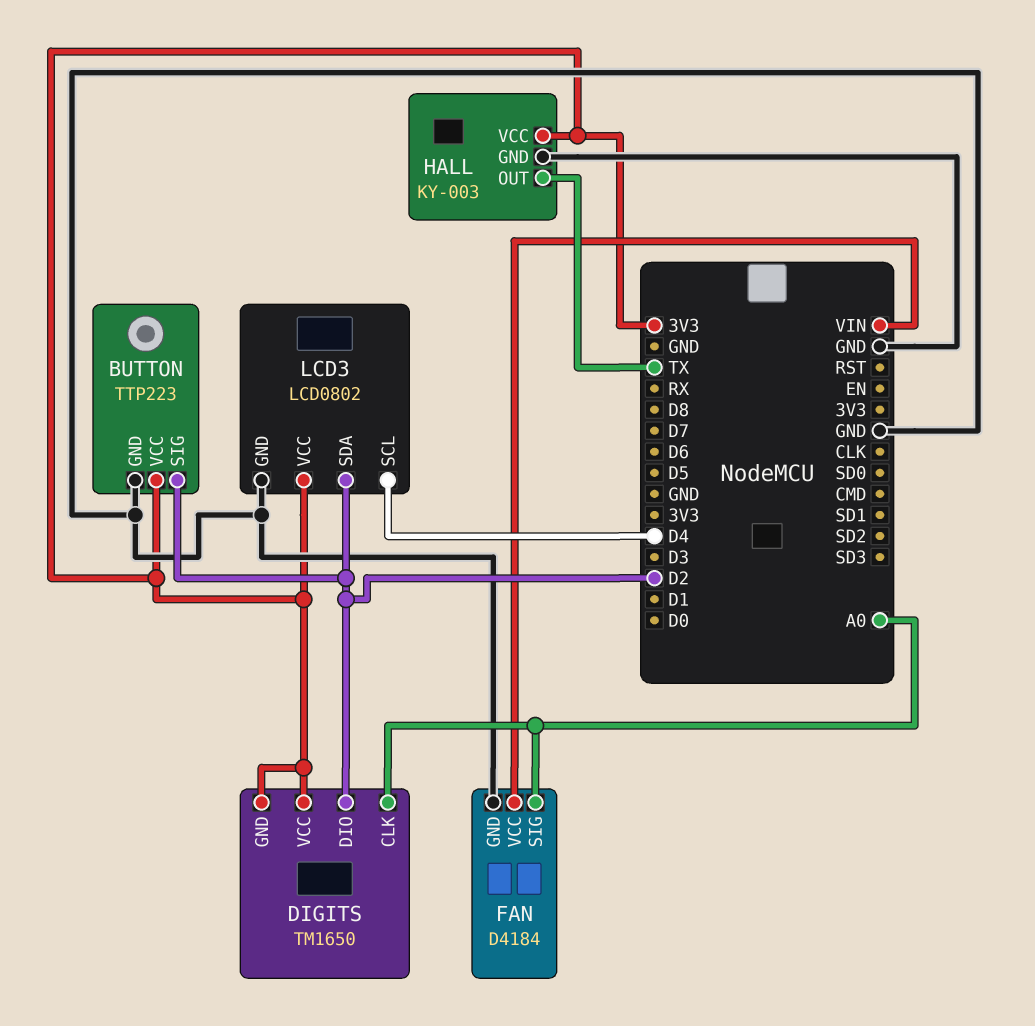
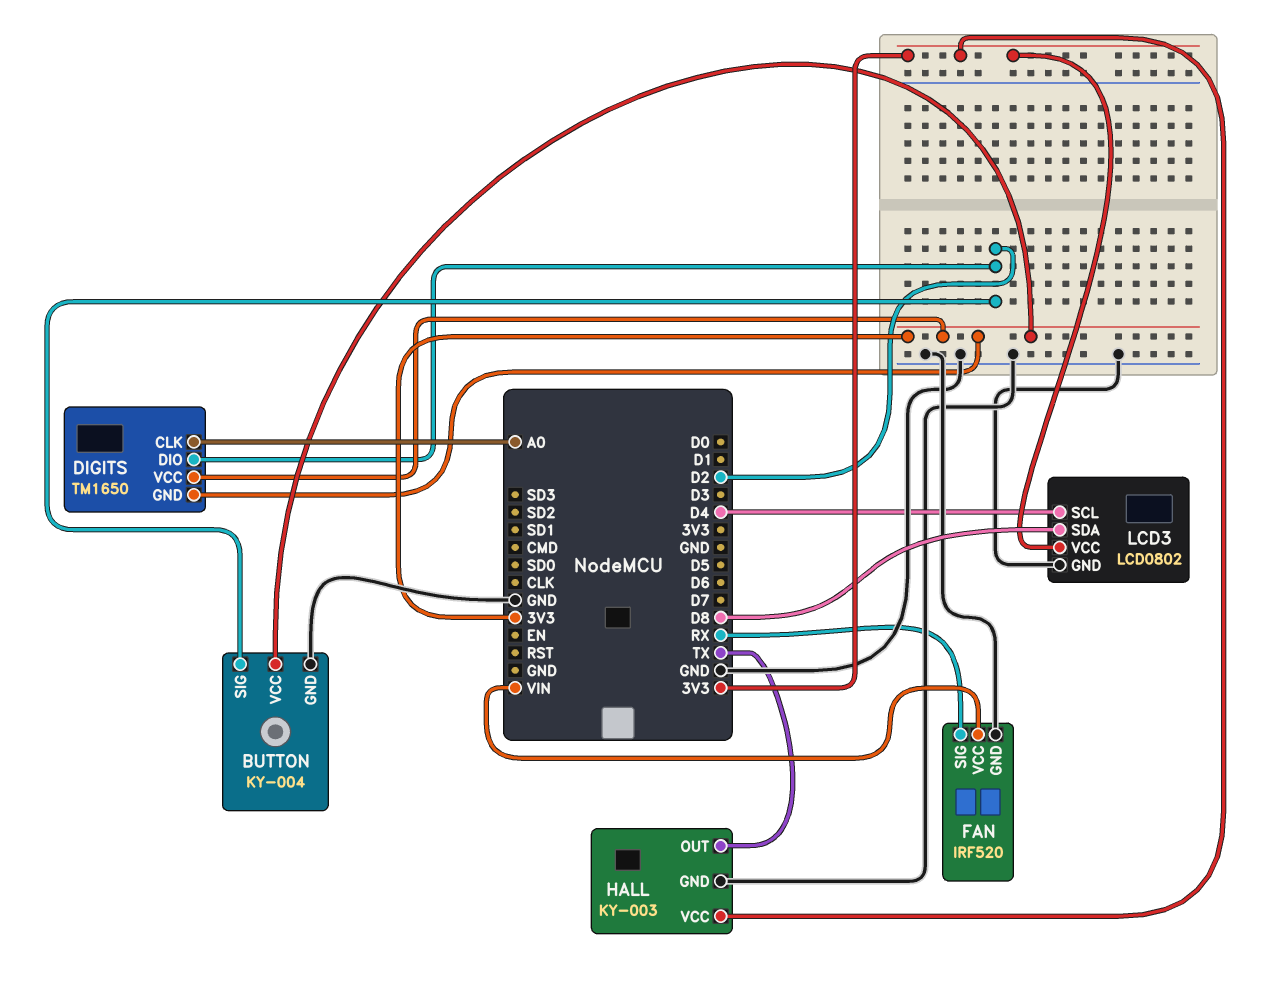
BUTTON: TTP223 -> KY-004
FAN: D4184 -> IRF520
FAN pin SIG: A0 -> RX
LCD3 pin SDA: D2 -> D8

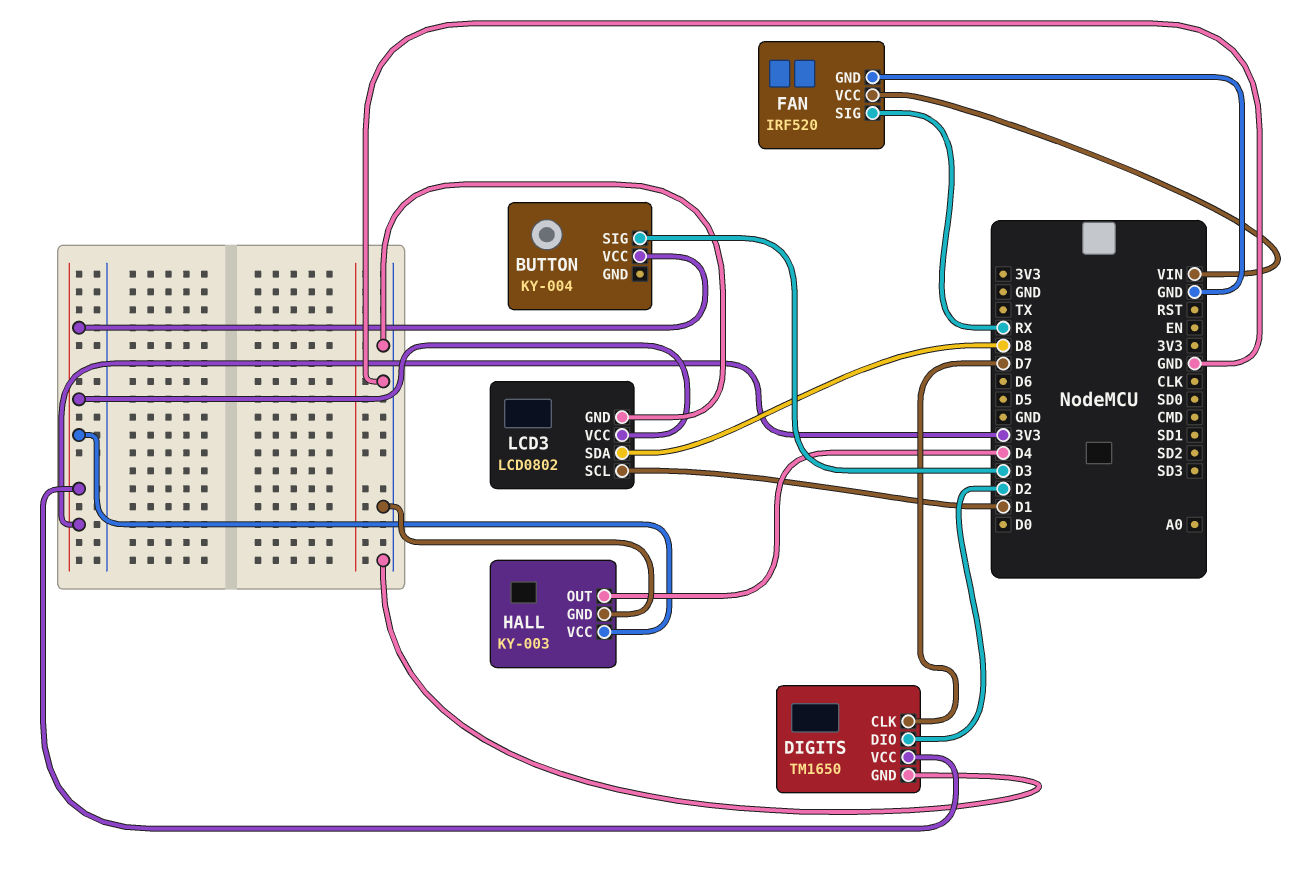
BUTTON pin GND: GND -> none
BUTTON pin SIG: D2 -> D3
DIGITS pin CLK: A0 -> D7
DIGITS pin GND: 3V3 -> GND
HALL pin OUT: TX -> D4
LCD3 pin SCL: D4 -> D1

